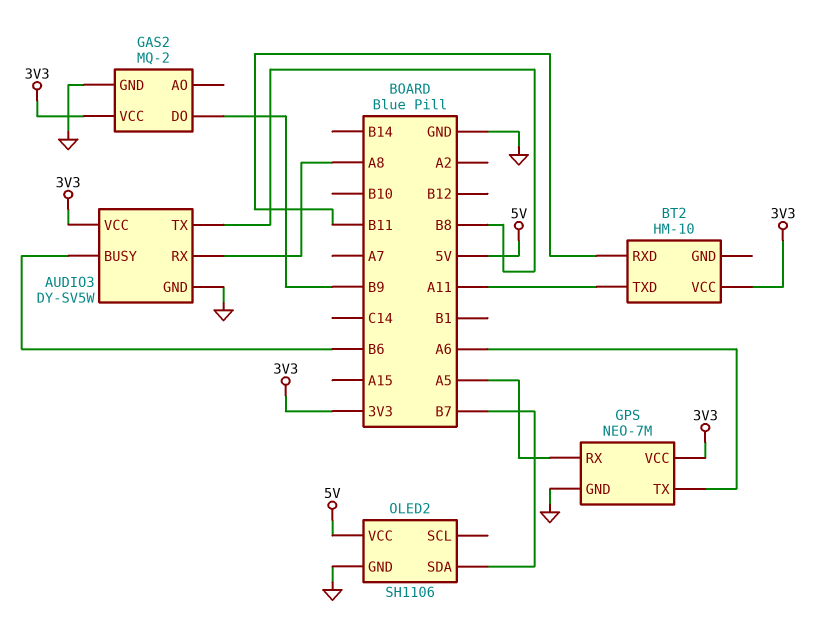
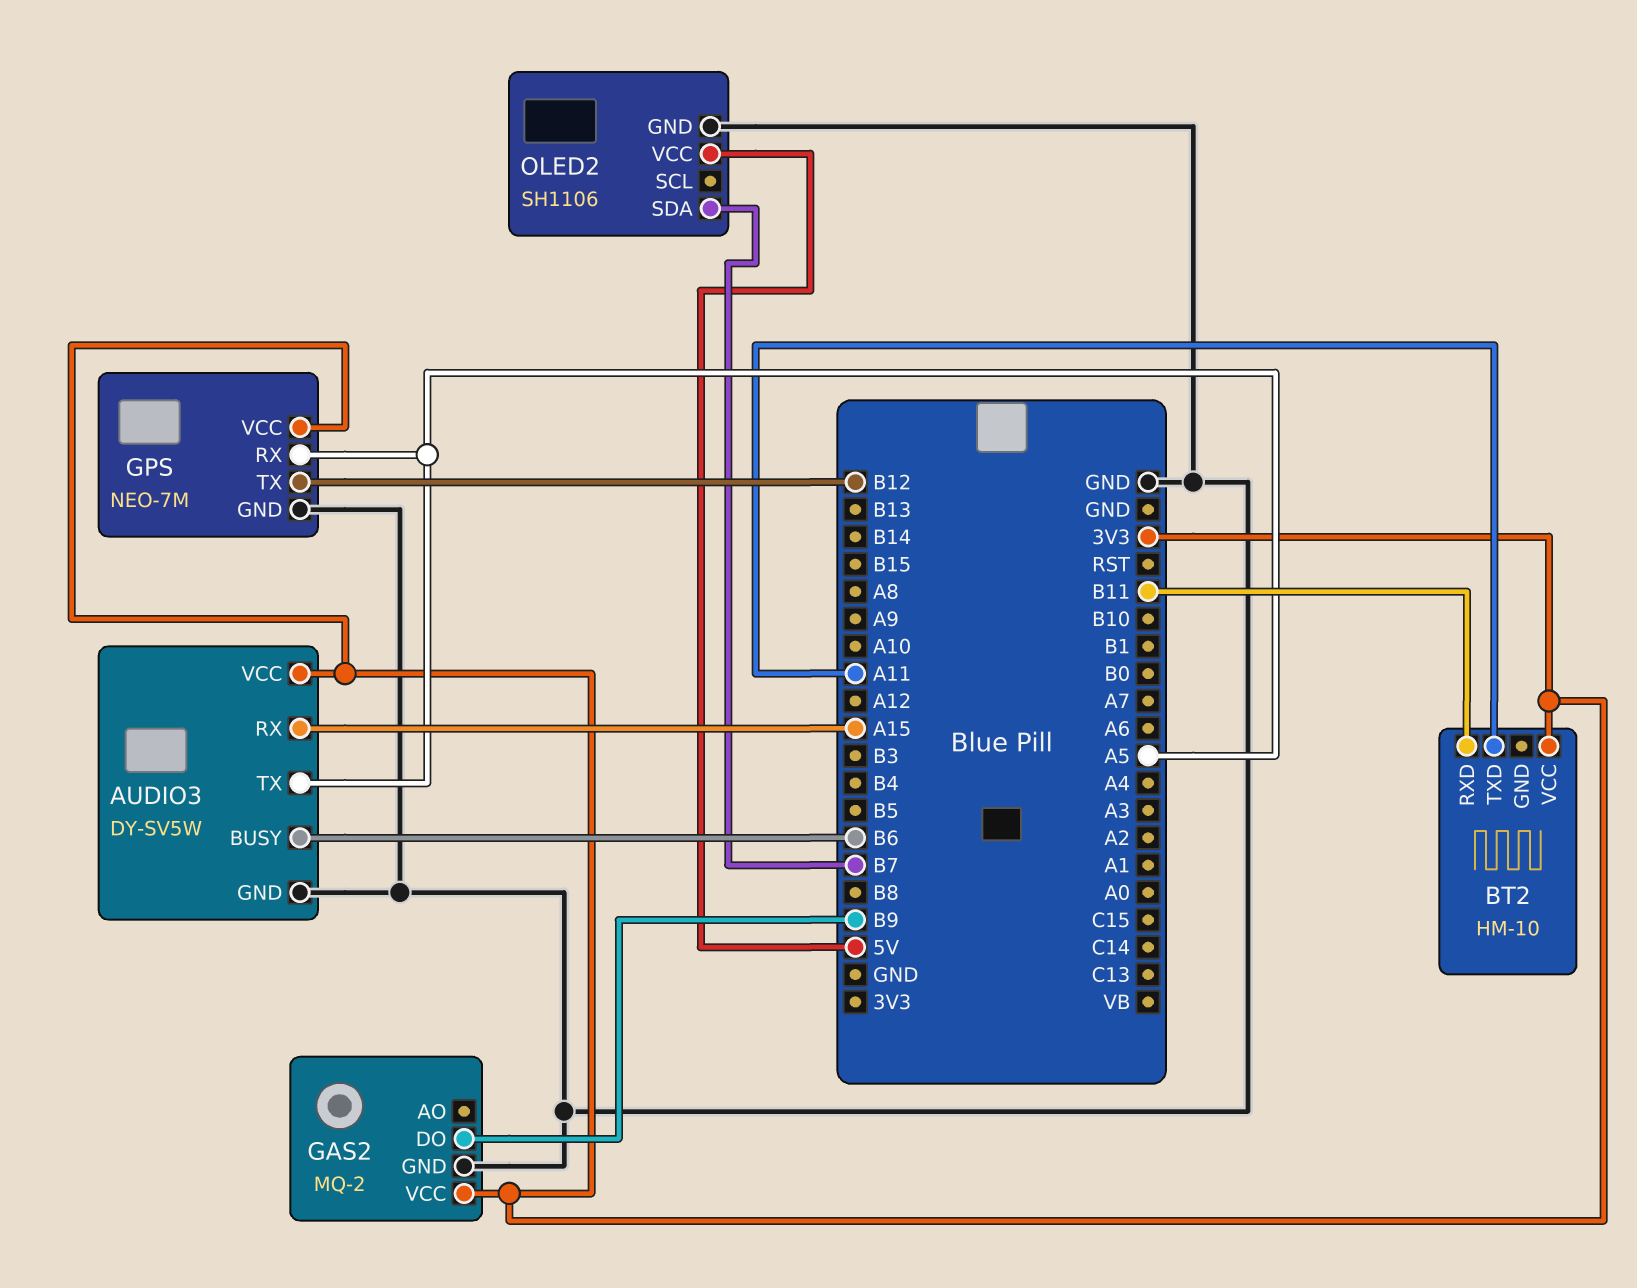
AUDIO3 pin RX: A8 -> A15
AUDIO3 pin TX: B8 -> A5
GPS pin TX: A6 -> B12

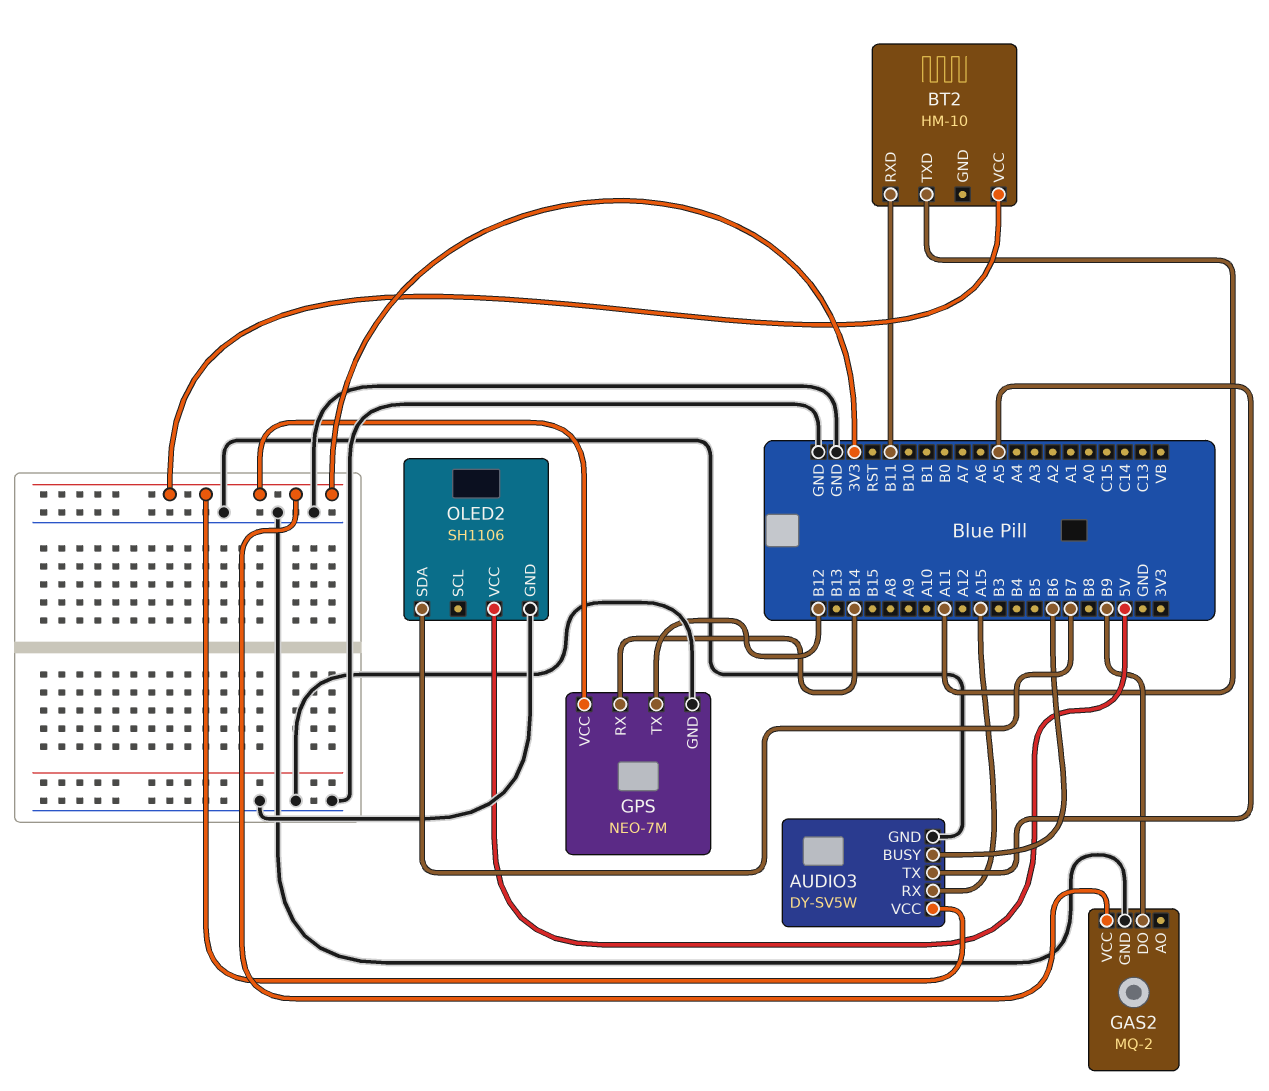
GPS pin RX: A5 -> B14

